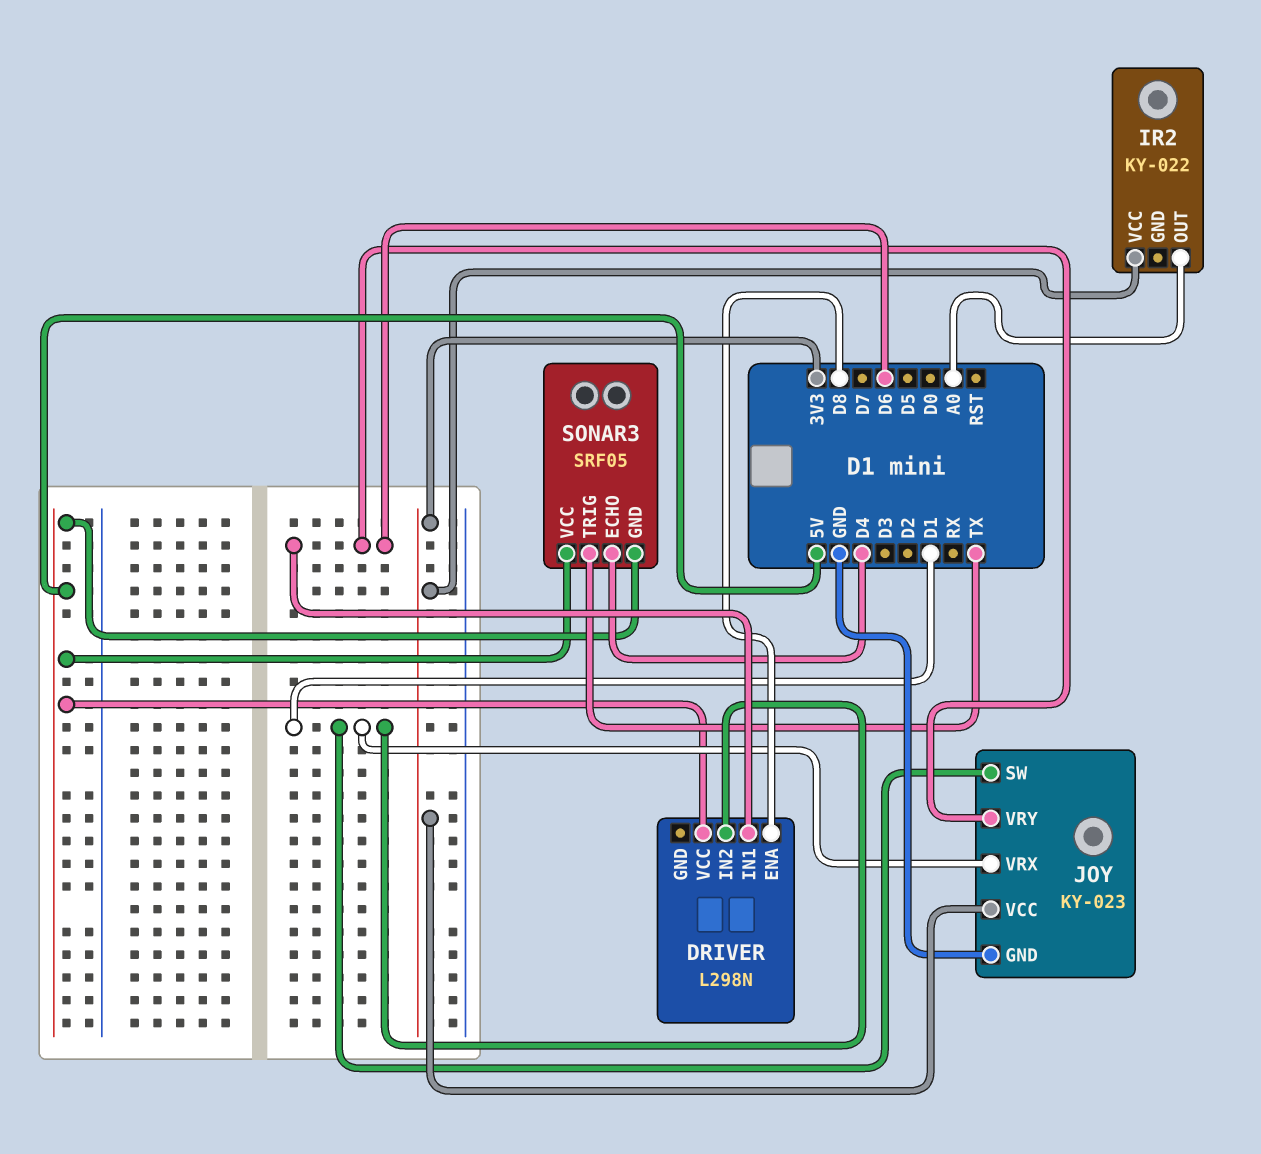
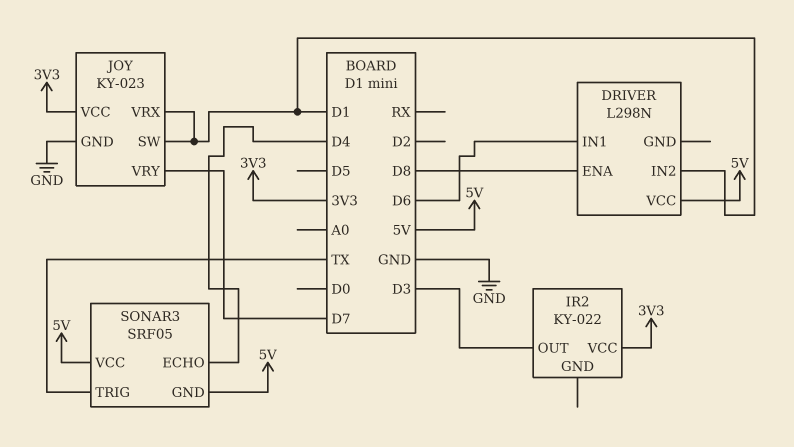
IR2 pin OUT: A0 -> D3
JOY pin VRY: D6 -> D7

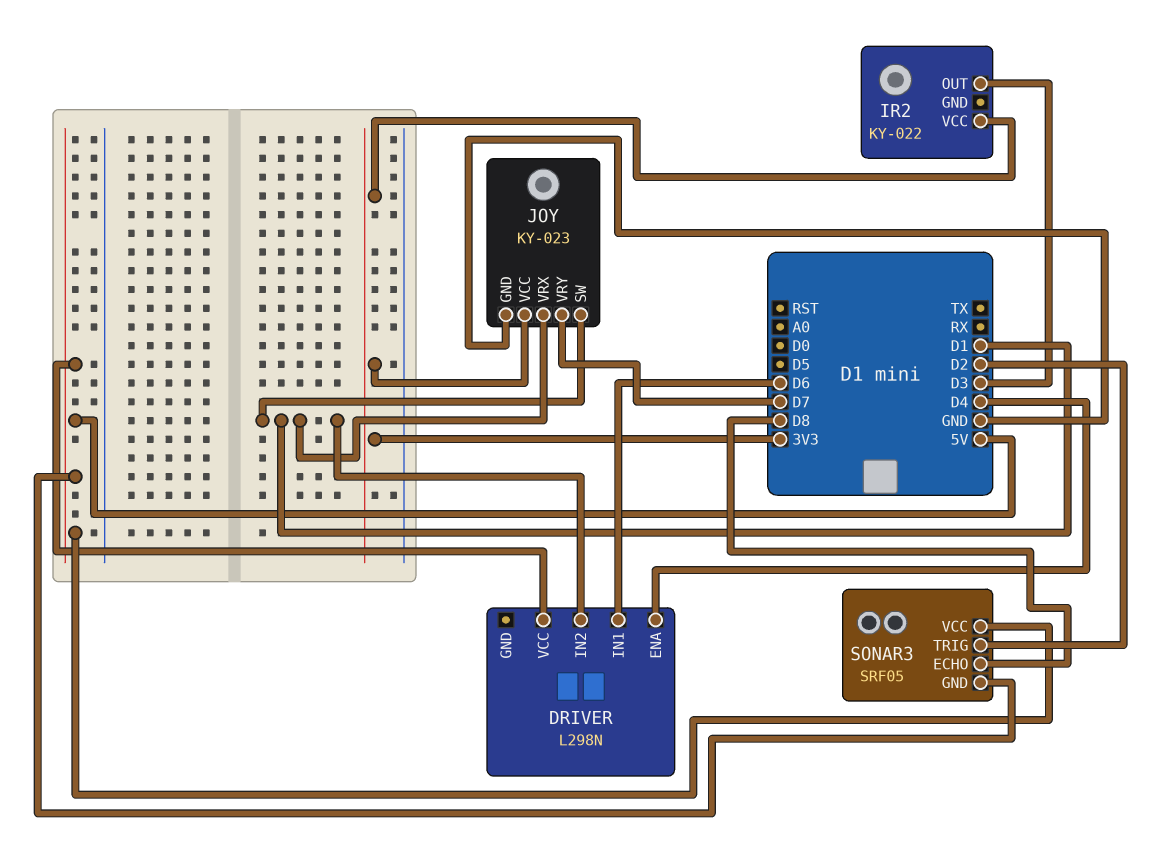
DRIVER pin ENA: D8 -> D4
SONAR3 pin ECHO: D4 -> D8
SONAR3 pin TRIG: TX -> D2

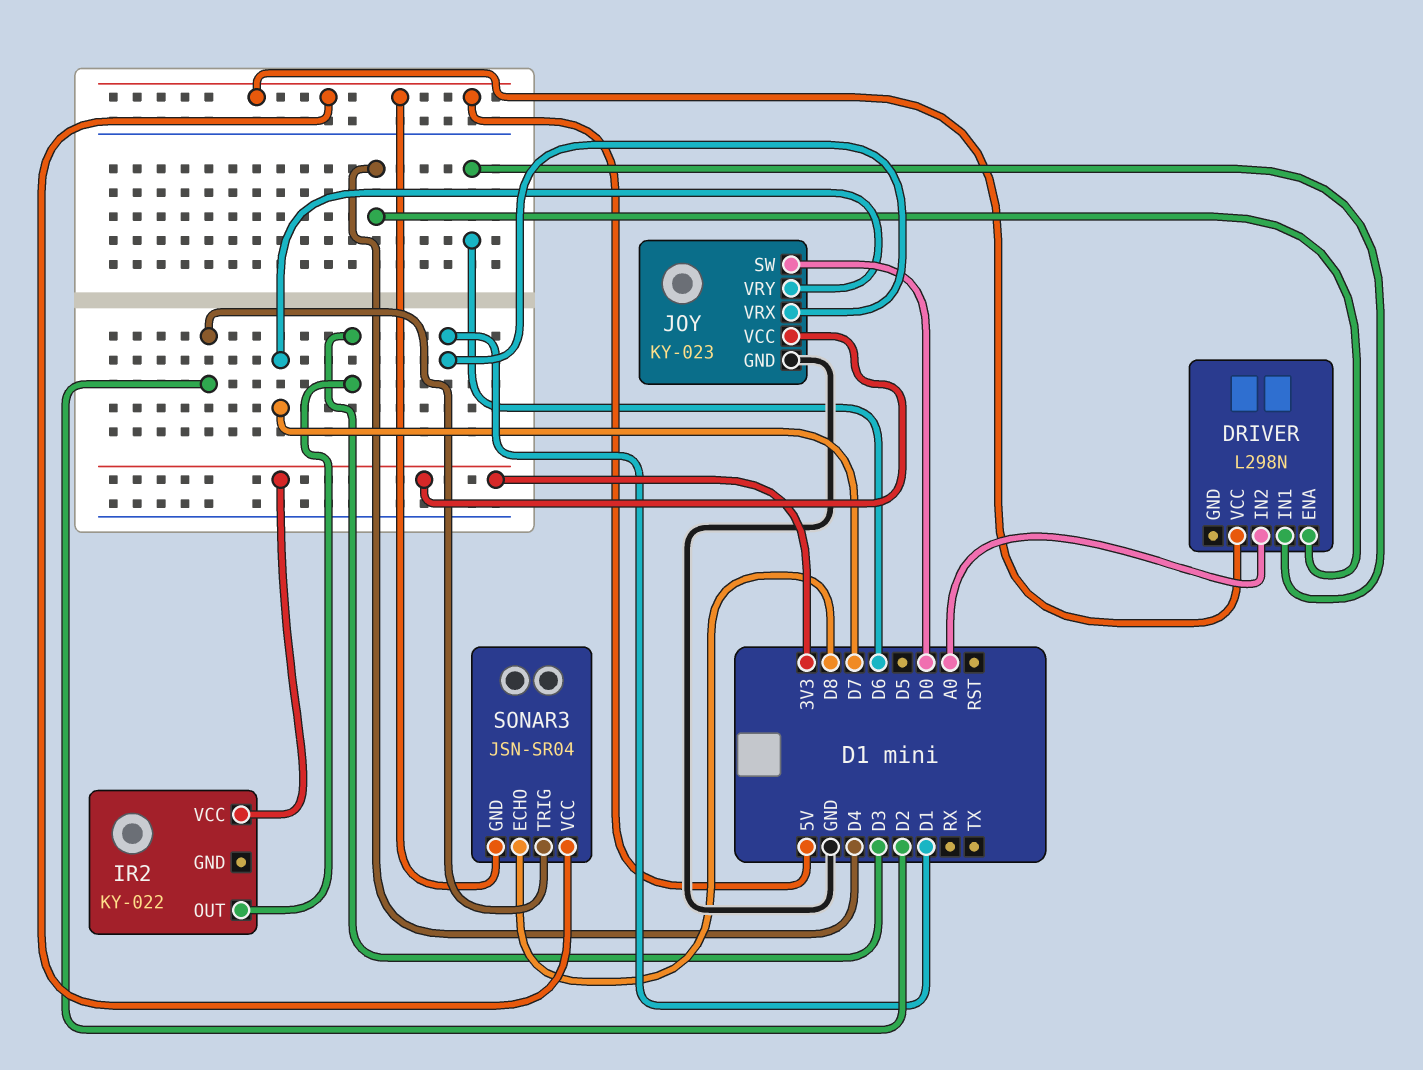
DRIVER pin IN2: D1 -> A0
JOY pin SW: D1 -> D0
SONAR3: SRF05 -> JSN-SR04

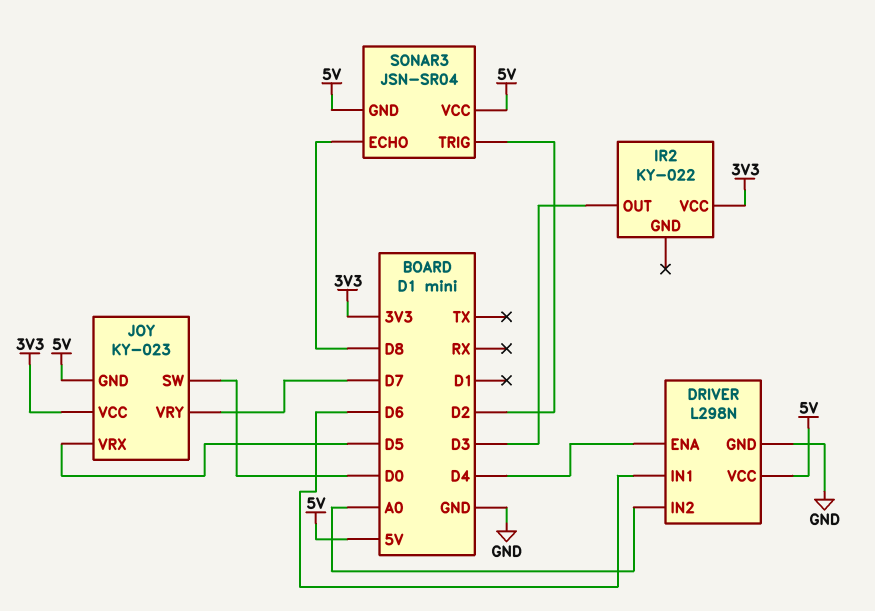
DRIVER pin GND: none -> GND
JOY pin GND: GND -> 5V
JOY pin VRX: D1 -> D5

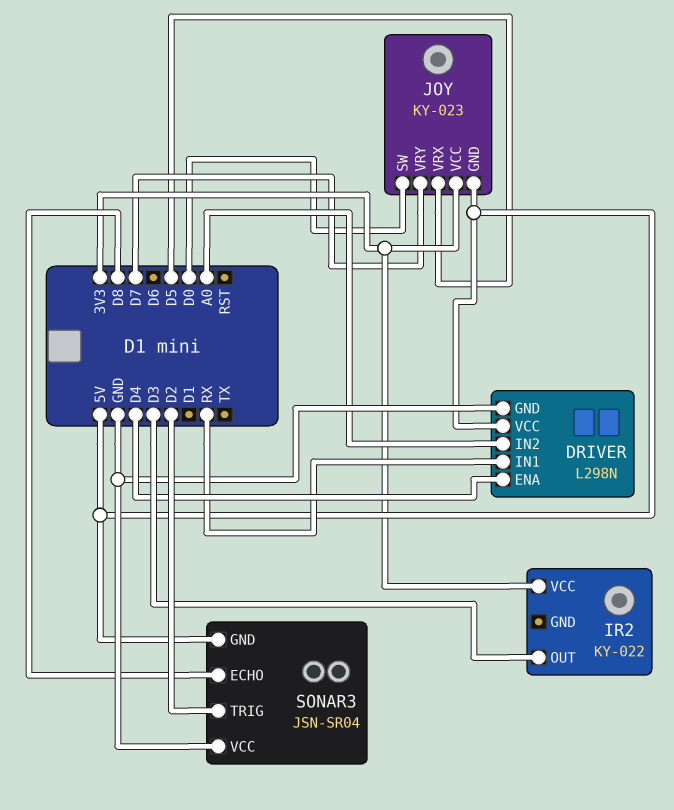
DRIVER pin IN1: D6 -> RX
SONAR3 pin VCC: 5V -> GND

